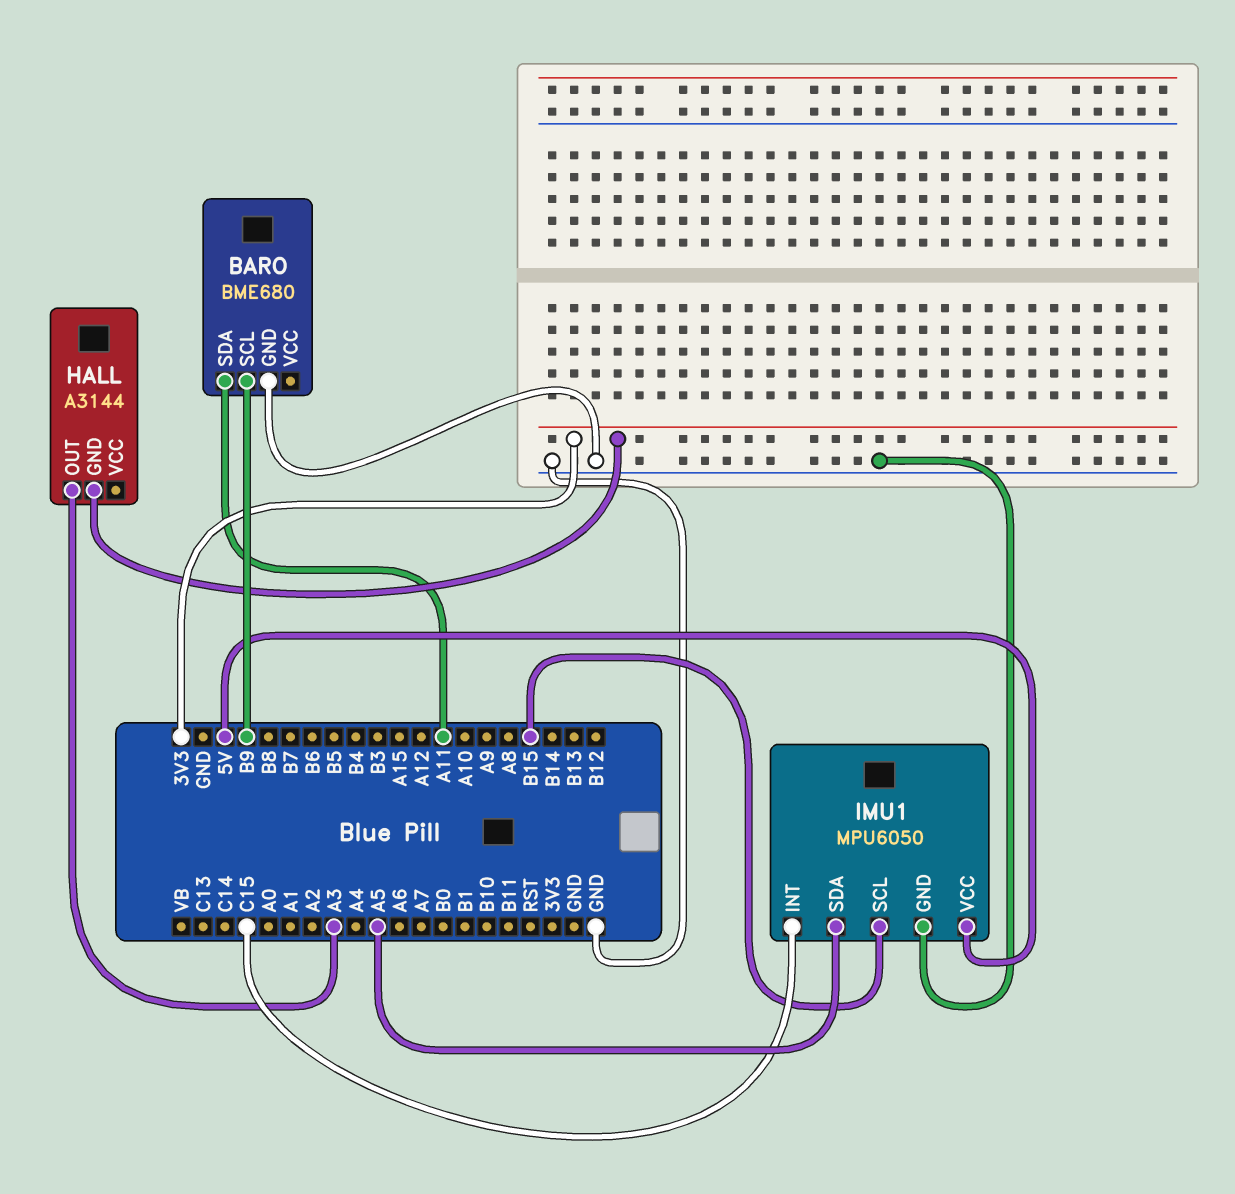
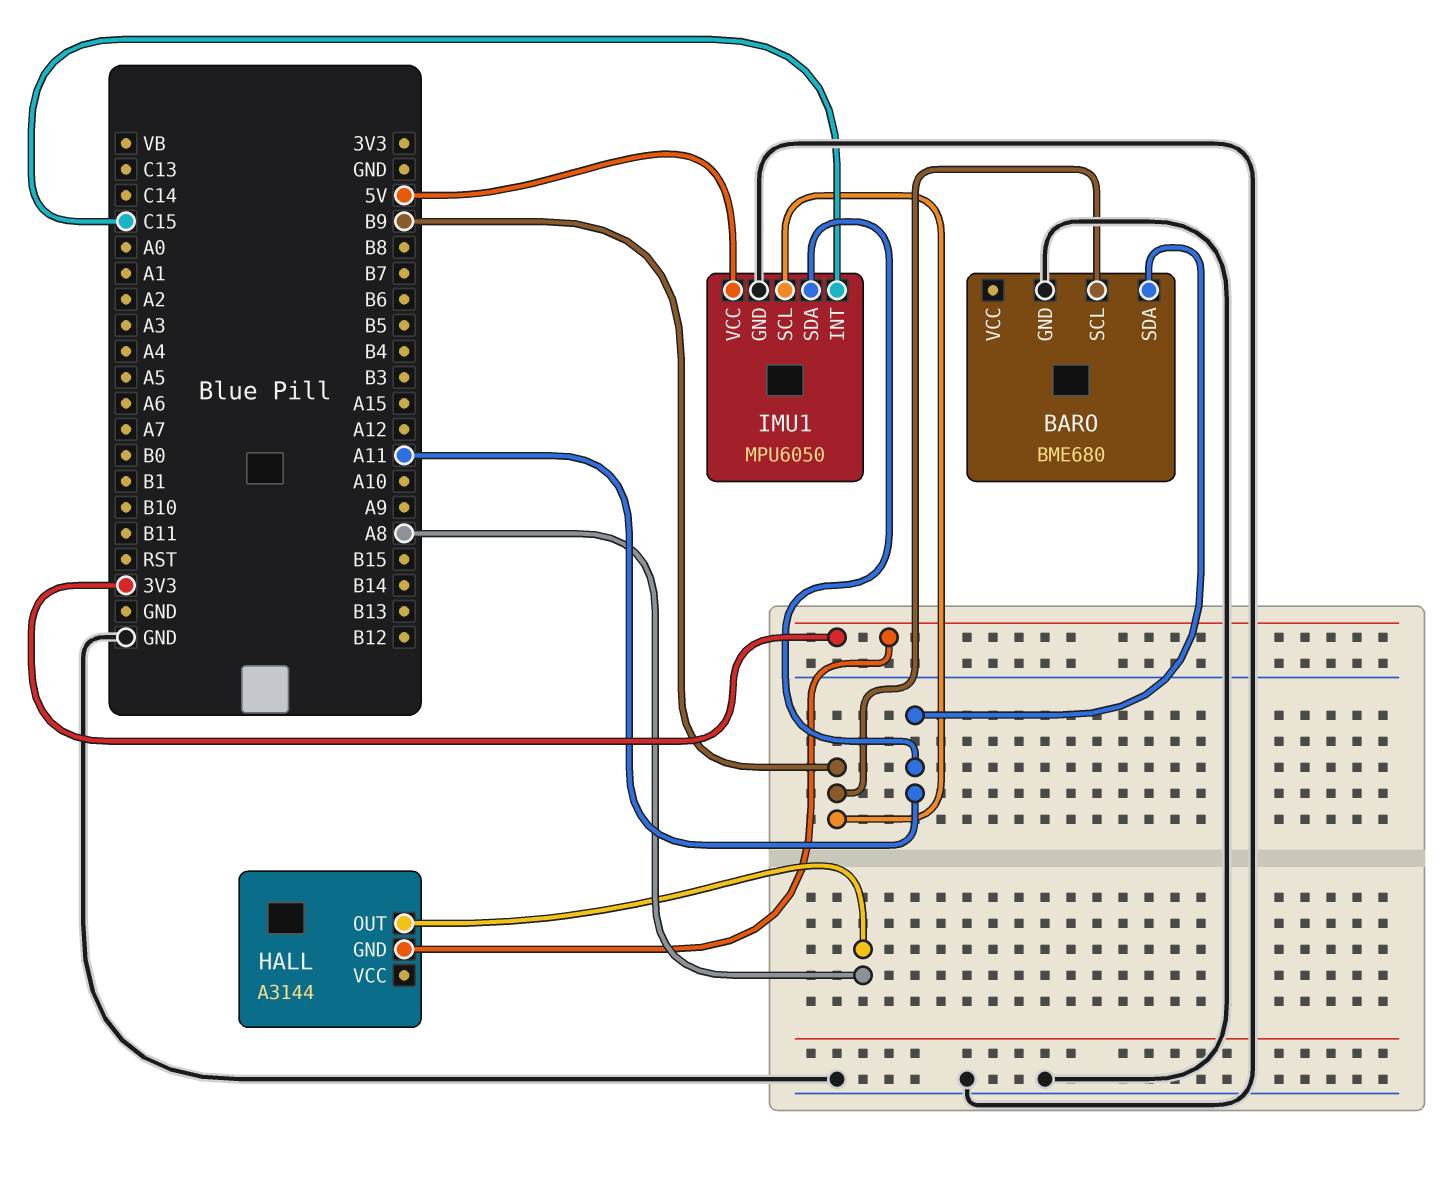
HALL pin OUT: A3 -> A8
IMU1 pin SCL: B15 -> B9
IMU1 pin SDA: A5 -> A11

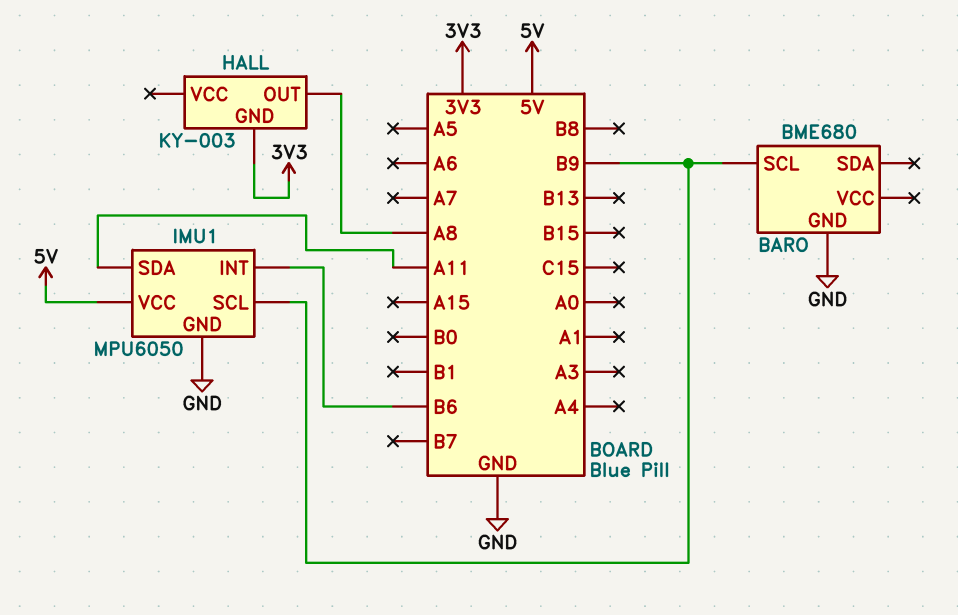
BARO pin SDA: A11 -> none
HALL: A3144 -> KY-003
IMU1 pin INT: C15 -> B6

